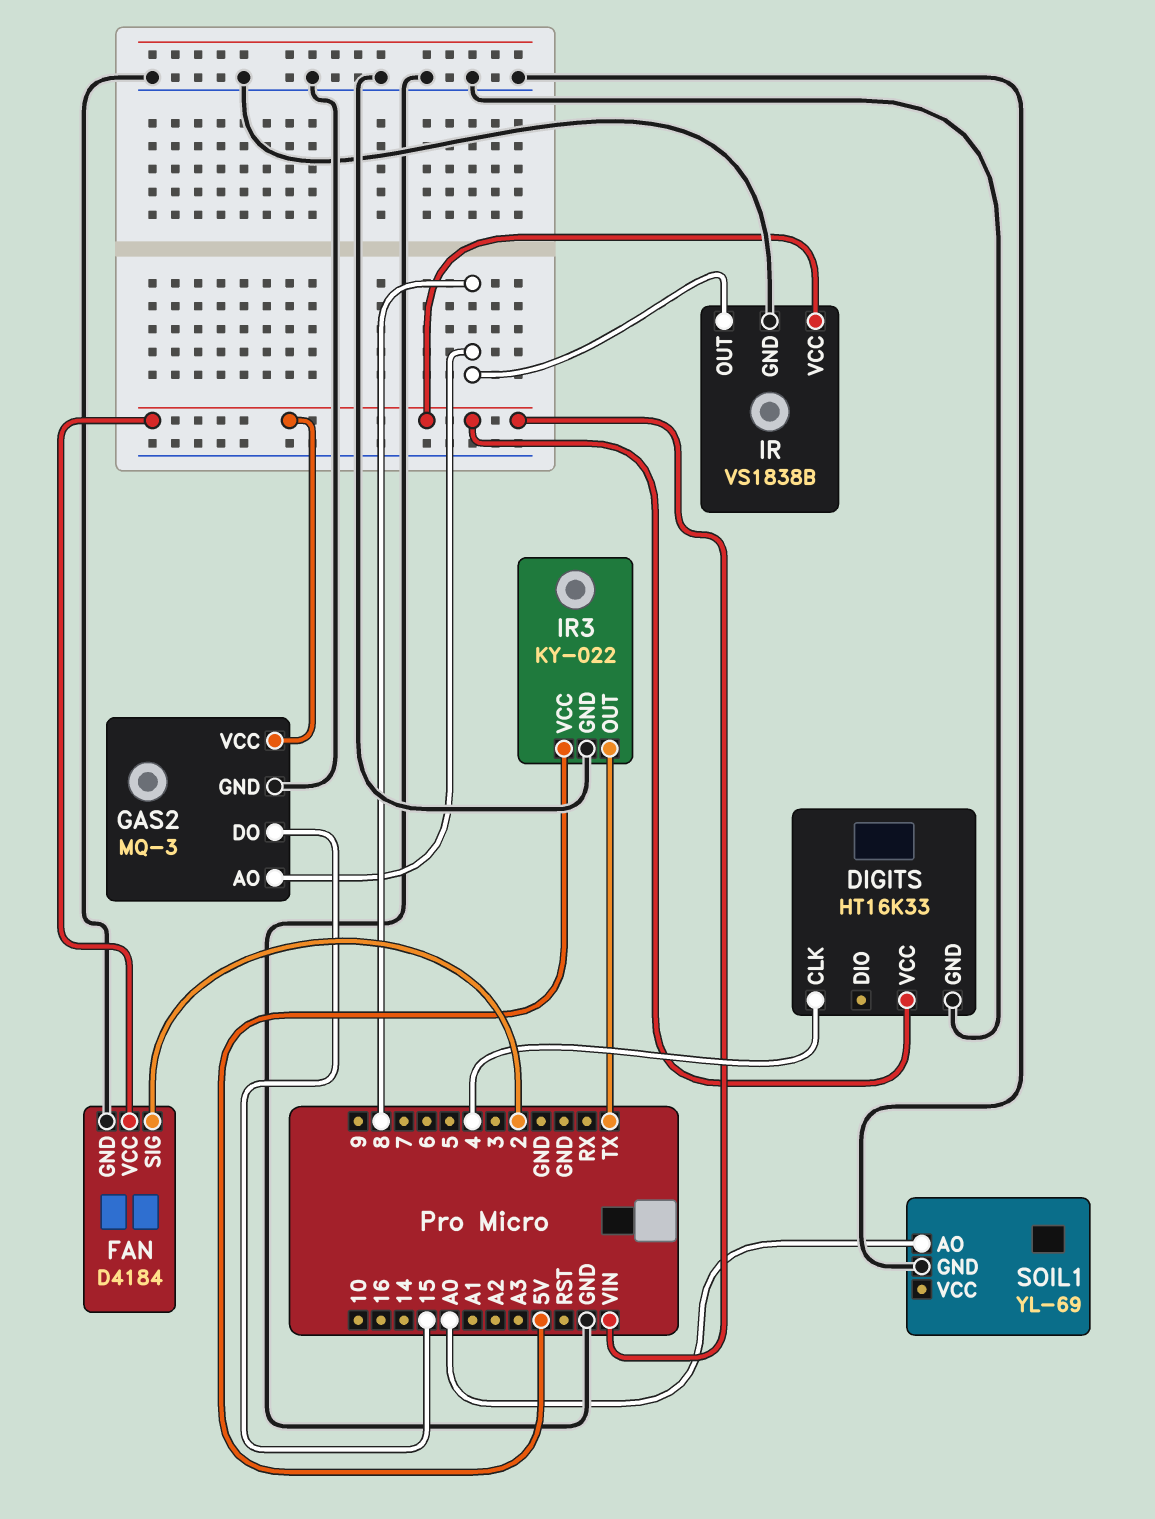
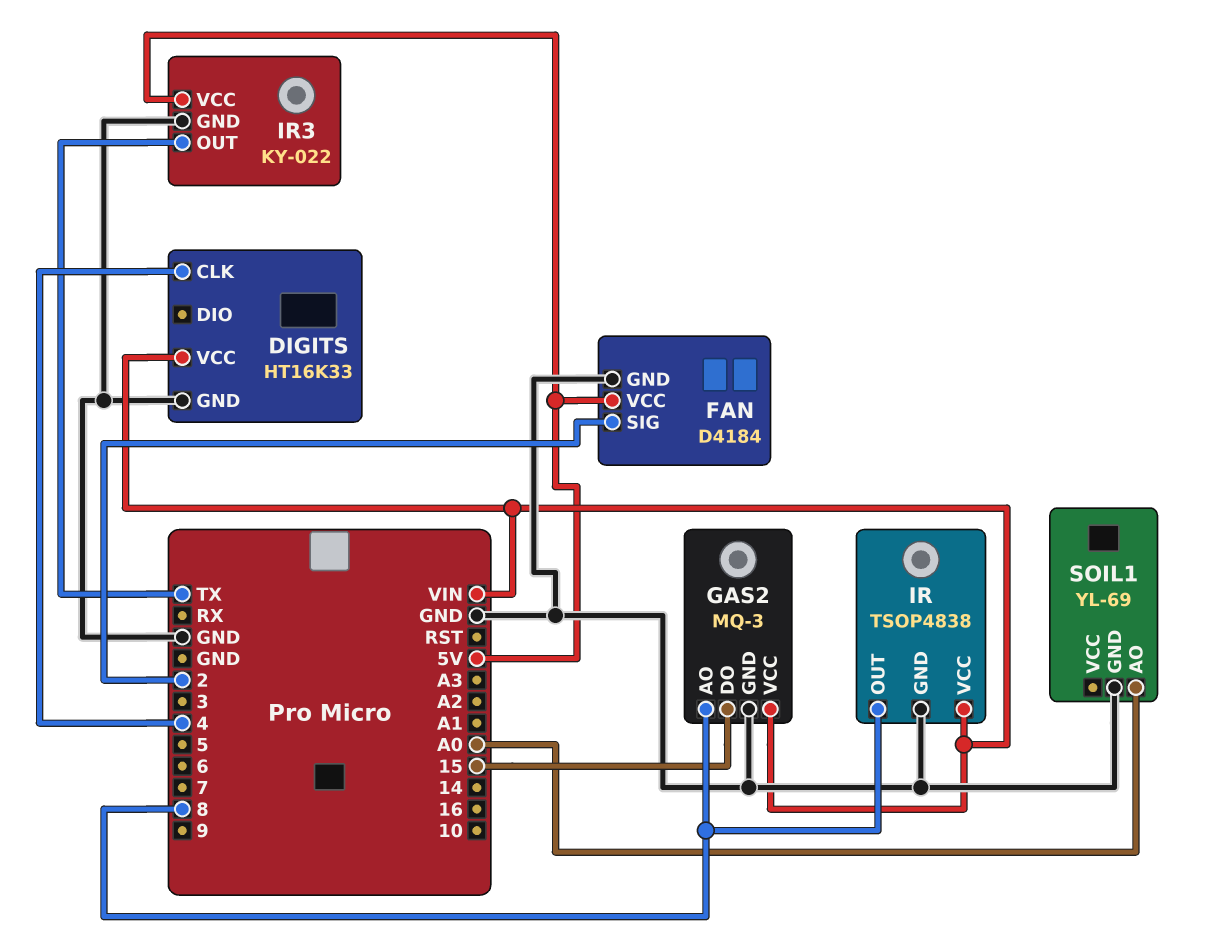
FAN pin VCC: VIN -> 5V
IR: VS1838B -> TSOP4838

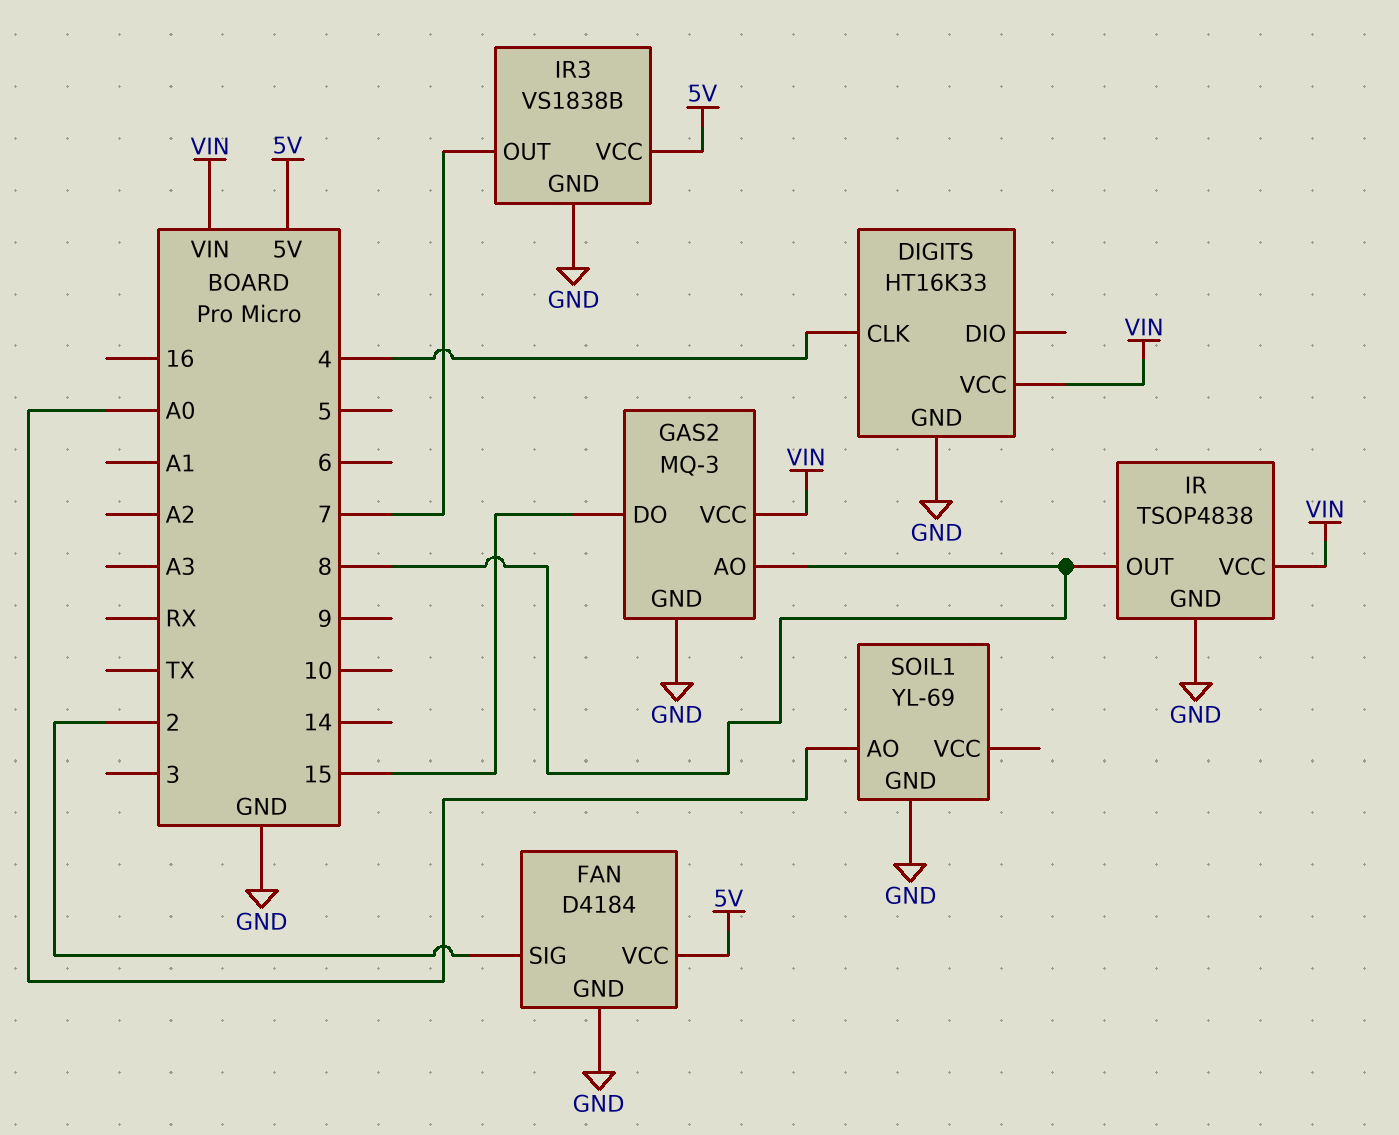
IR3: KY-022 -> VS1838B
IR3 pin OUT: TX -> 7

